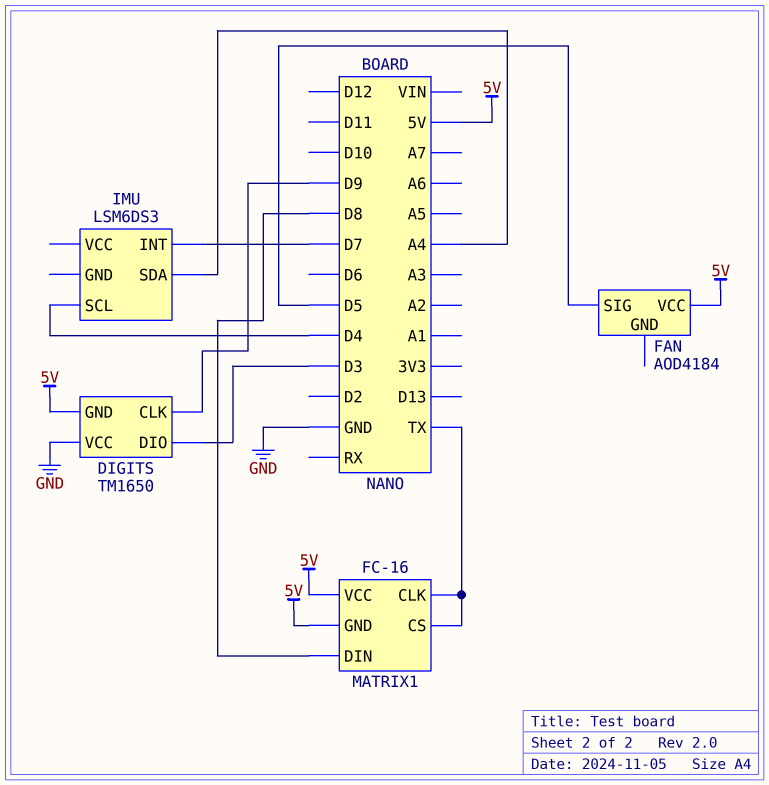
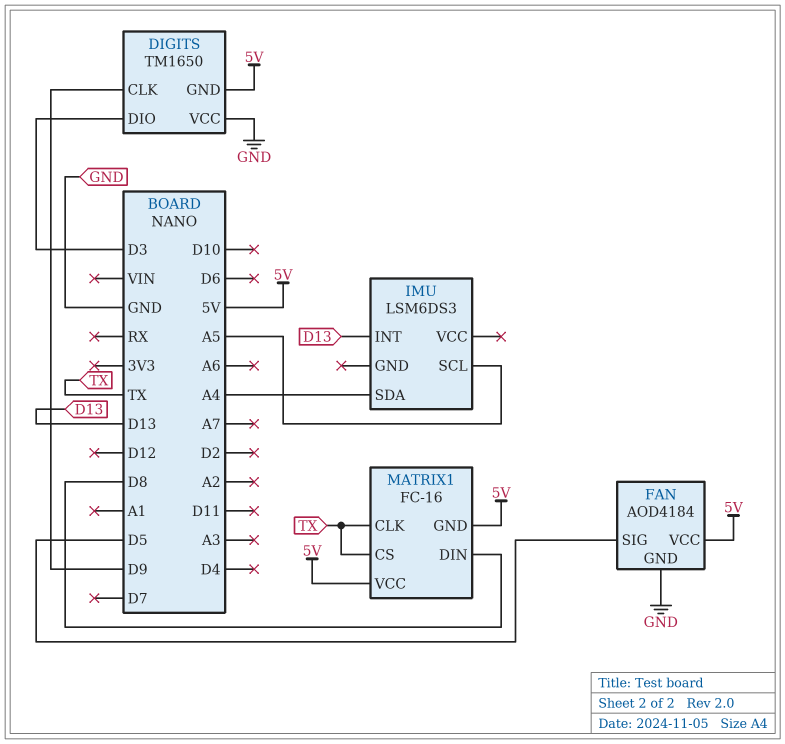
FAN pin GND: none -> GND
IMU pin INT: D7 -> D13
IMU pin SCL: D4 -> A5

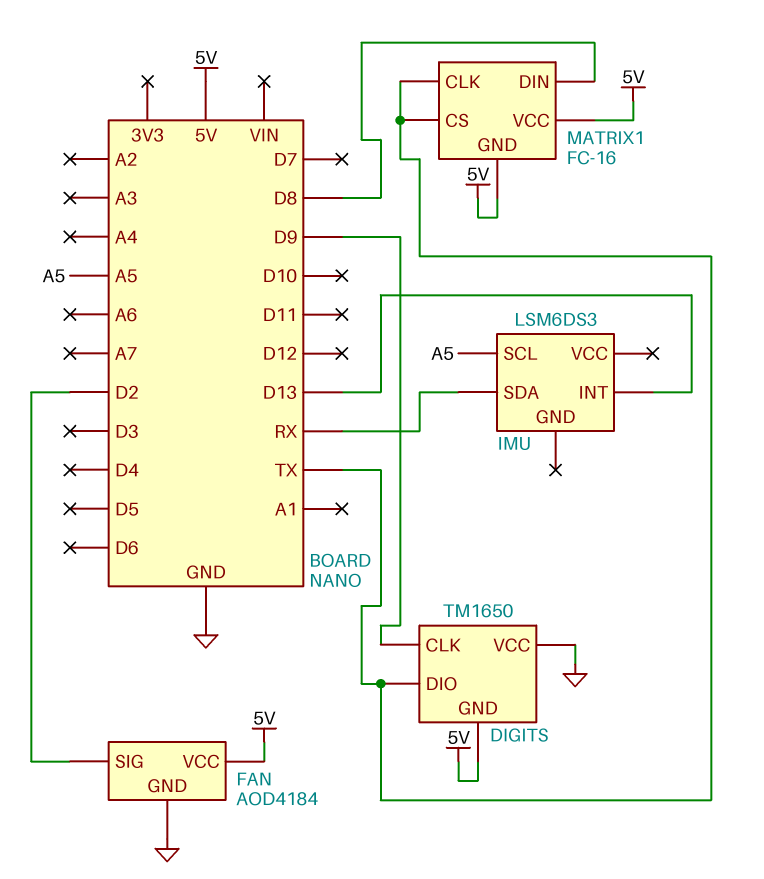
DIGITS pin DIO: D3 -> TX
FAN pin SIG: D5 -> D2
IMU pin SDA: A4 -> RX

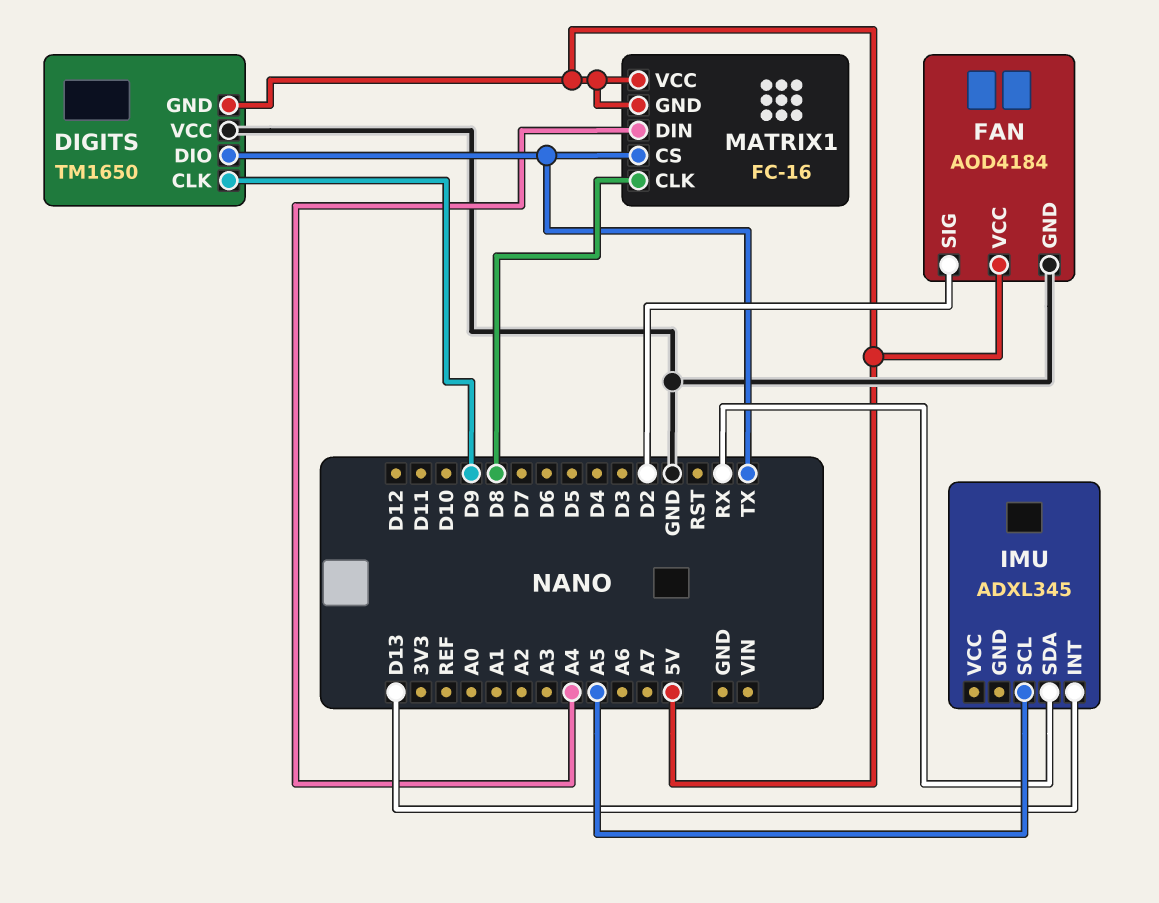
IMU: LSM6DS3 -> ADXL345
MATRIX1 pin CLK: TX -> D8
MATRIX1 pin DIN: D8 -> A4

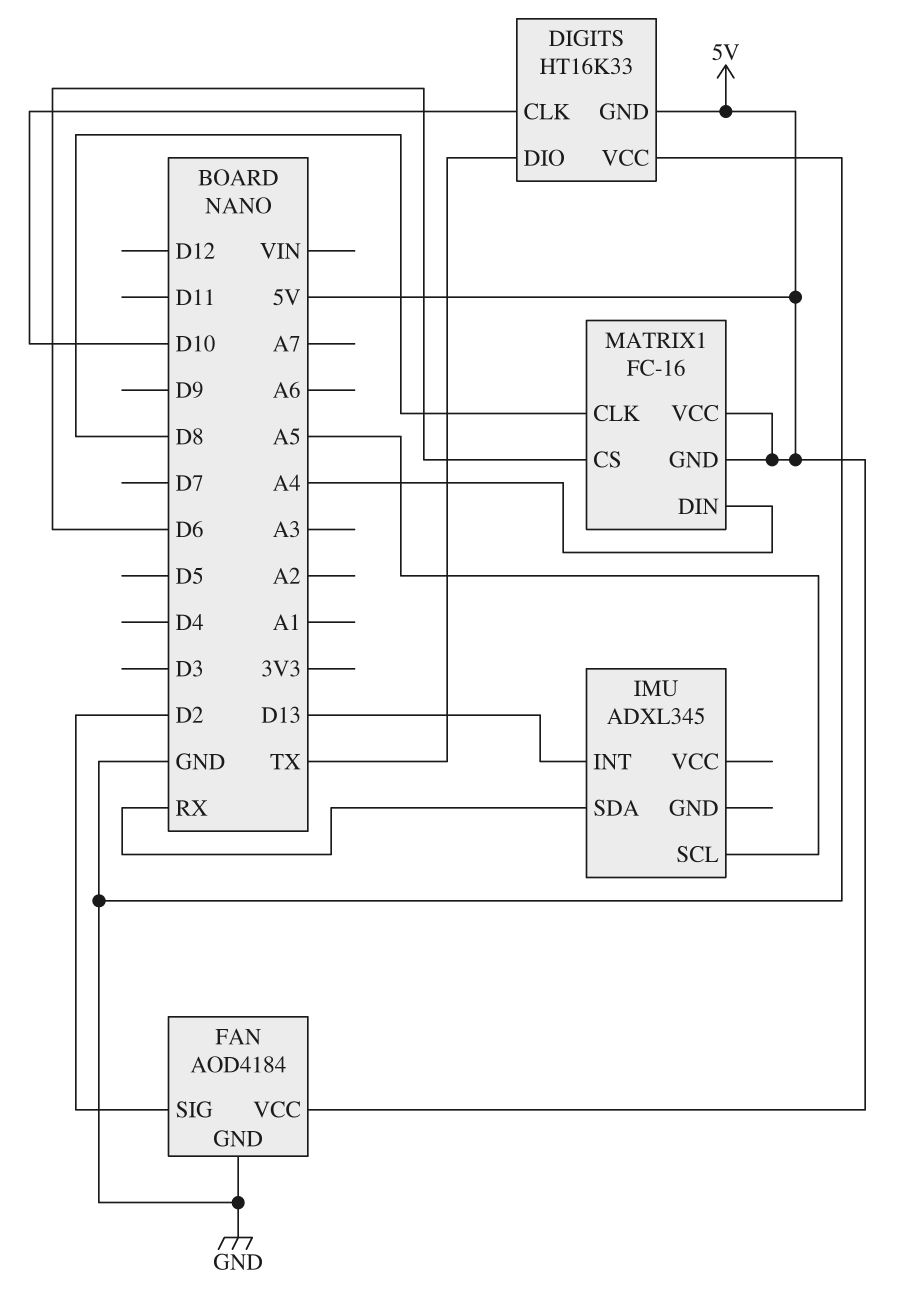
DIGITS: TM1650 -> HT16K33
DIGITS pin CLK: D9 -> D10
MATRIX1 pin CS: TX -> D6

